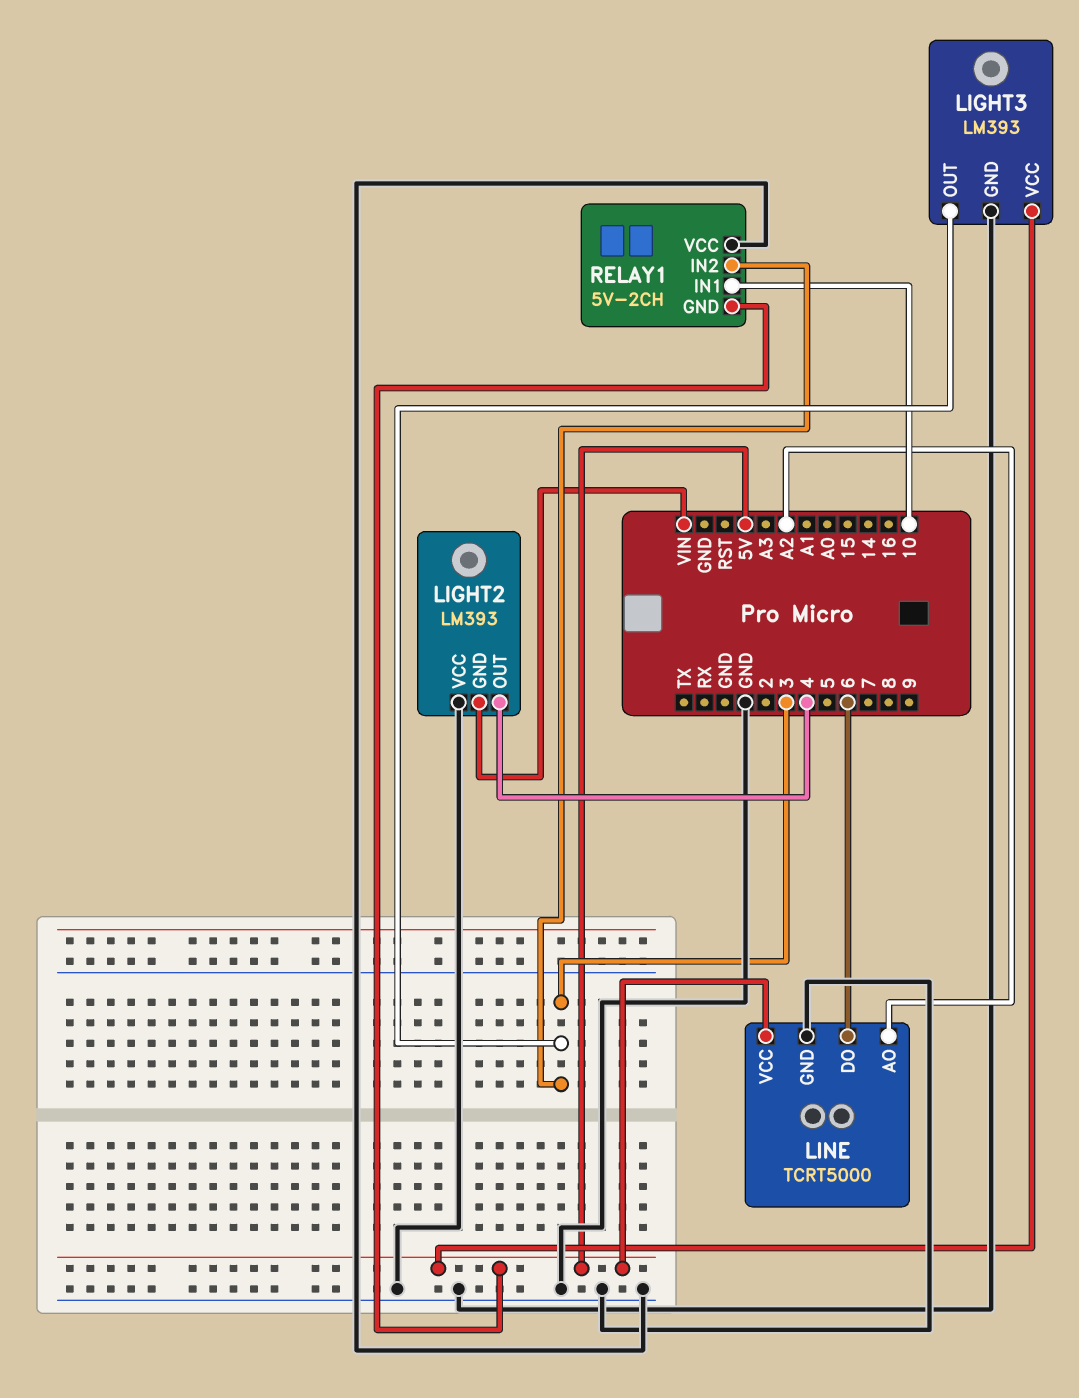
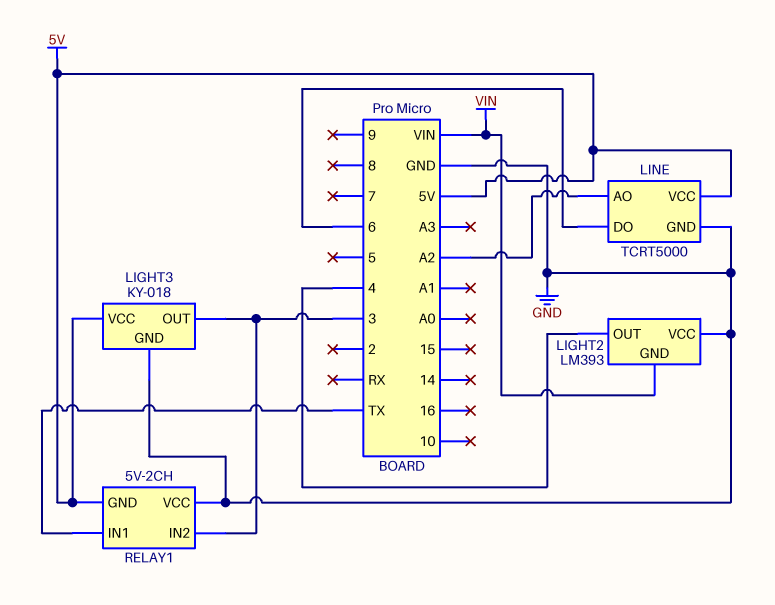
LIGHT3: LM393 -> KY-018
RELAY1 pin IN1: 10 -> TX

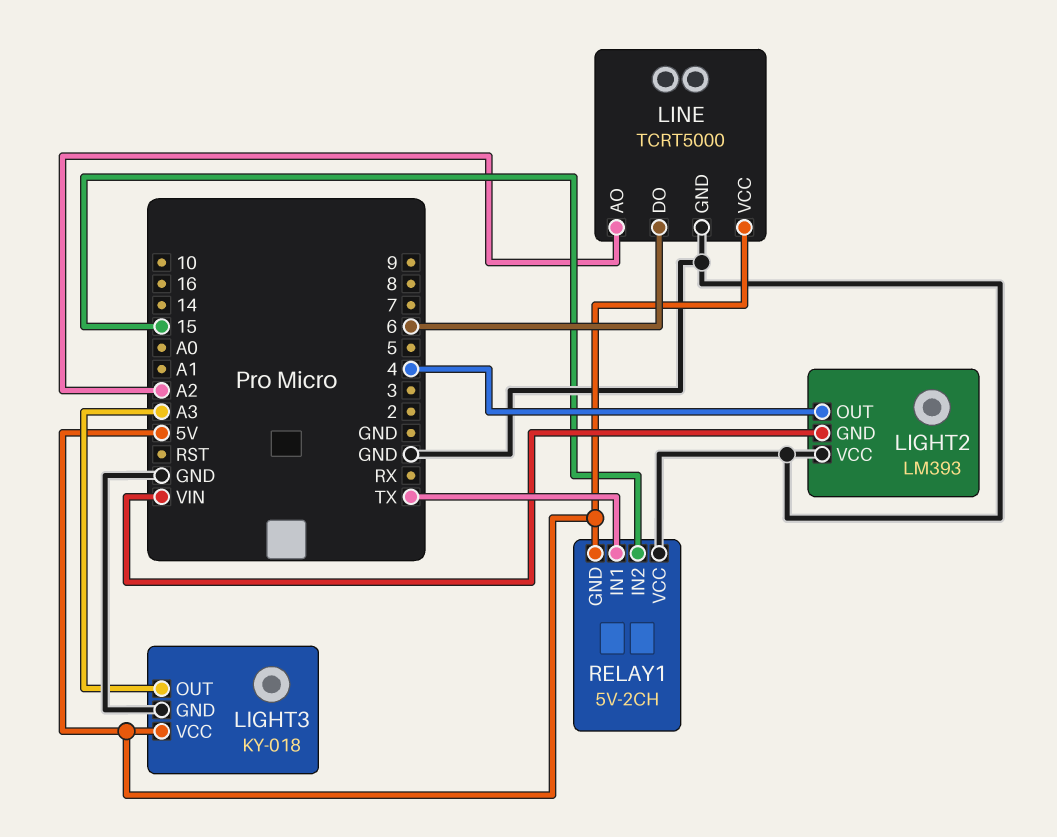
LIGHT3 pin OUT: 3 -> A3
RELAY1 pin IN2: 3 -> 15

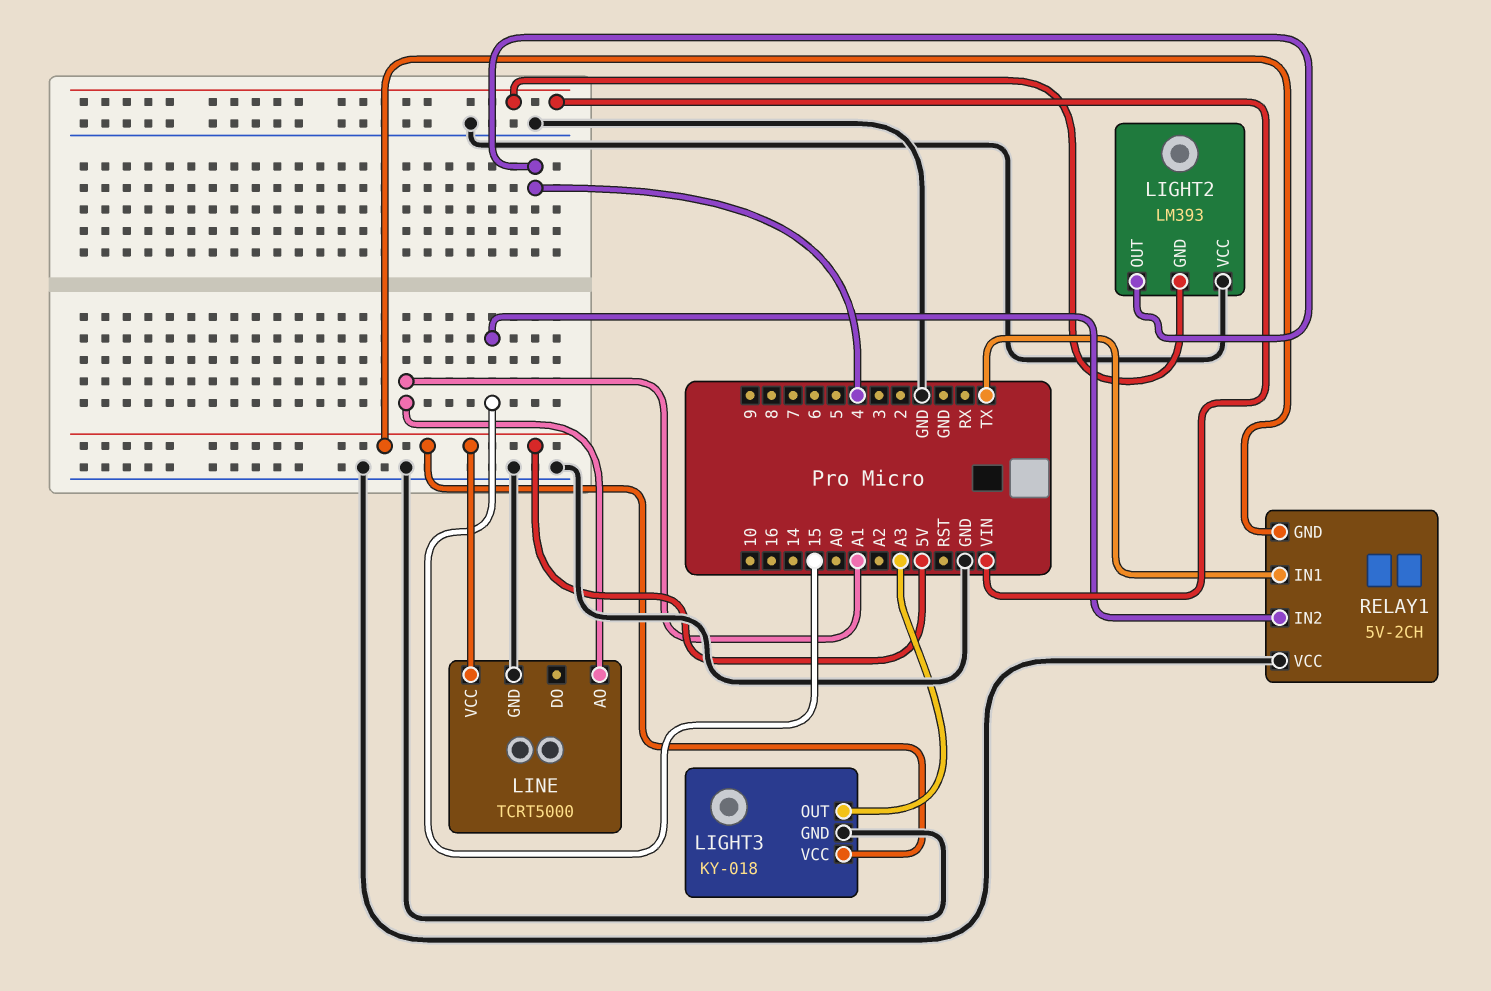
LINE pin AO: A2 -> A1
LINE pin DO: 6 -> none

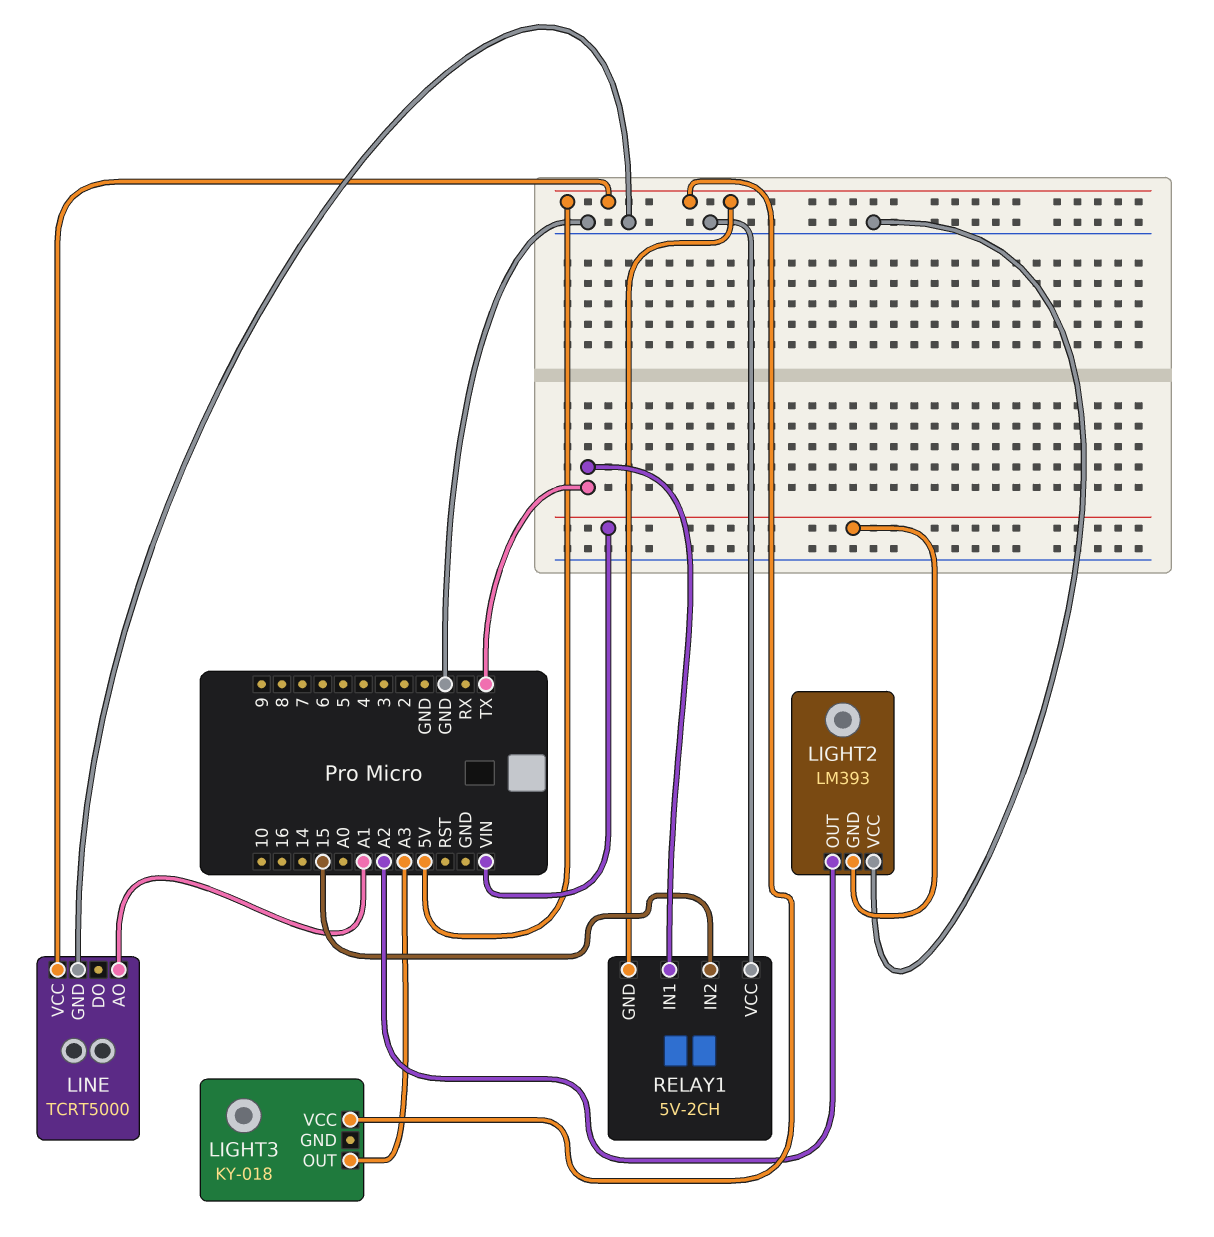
LIGHT2 pin OUT: 4 -> A2
LIGHT3 pin GND: GND -> none

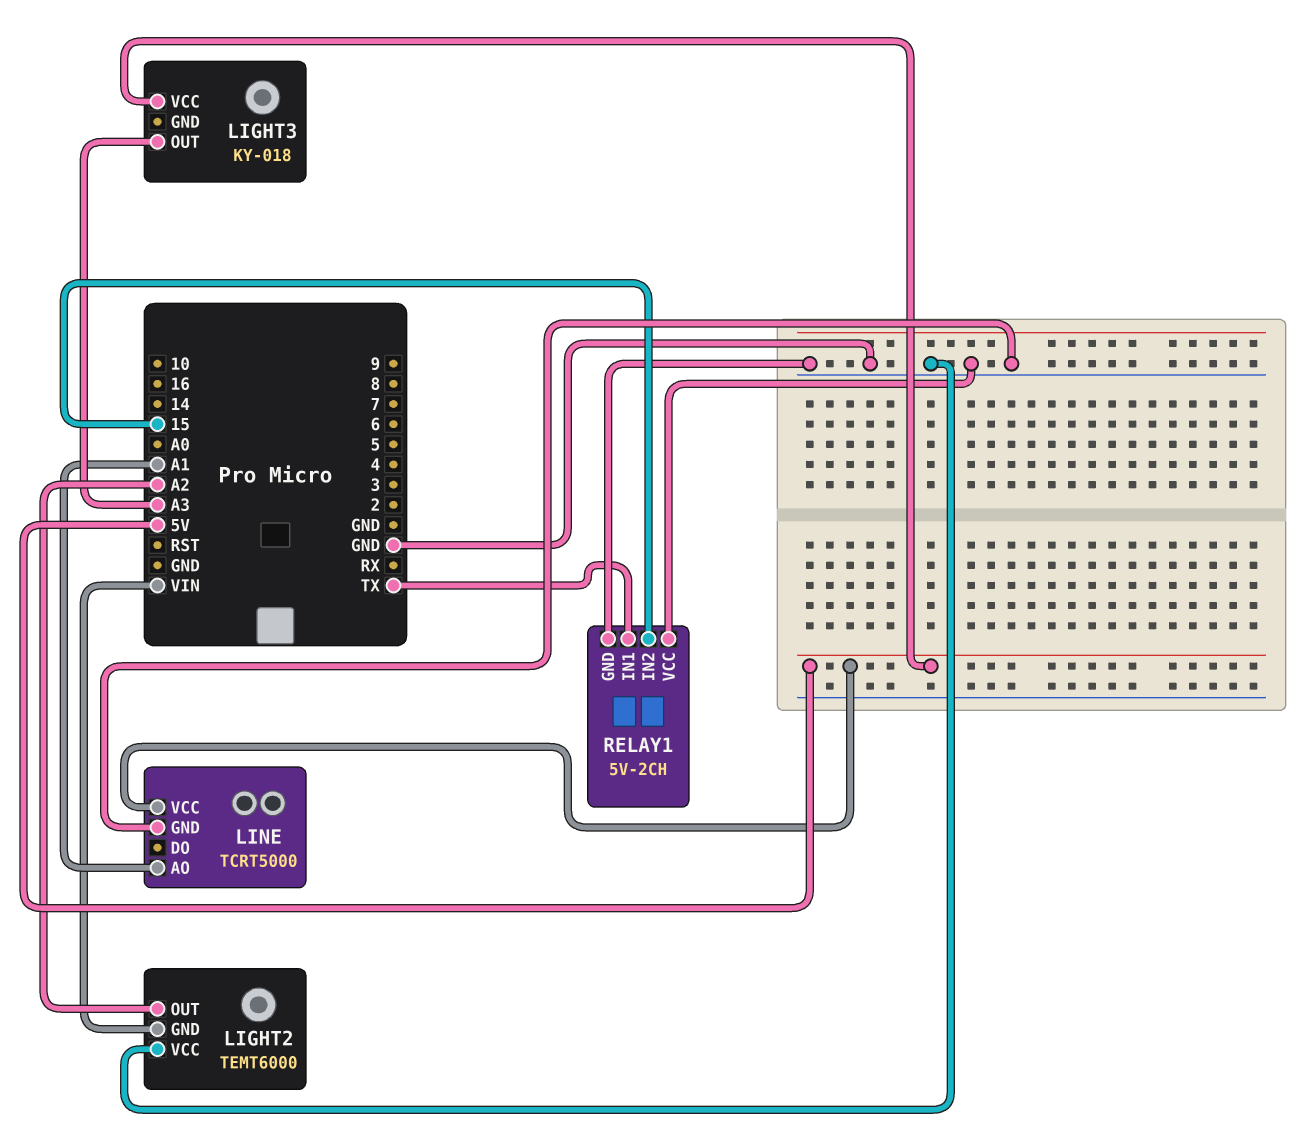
LIGHT2: LM393 -> TEMT6000
RELAY1 pin GND: 5V -> GND

